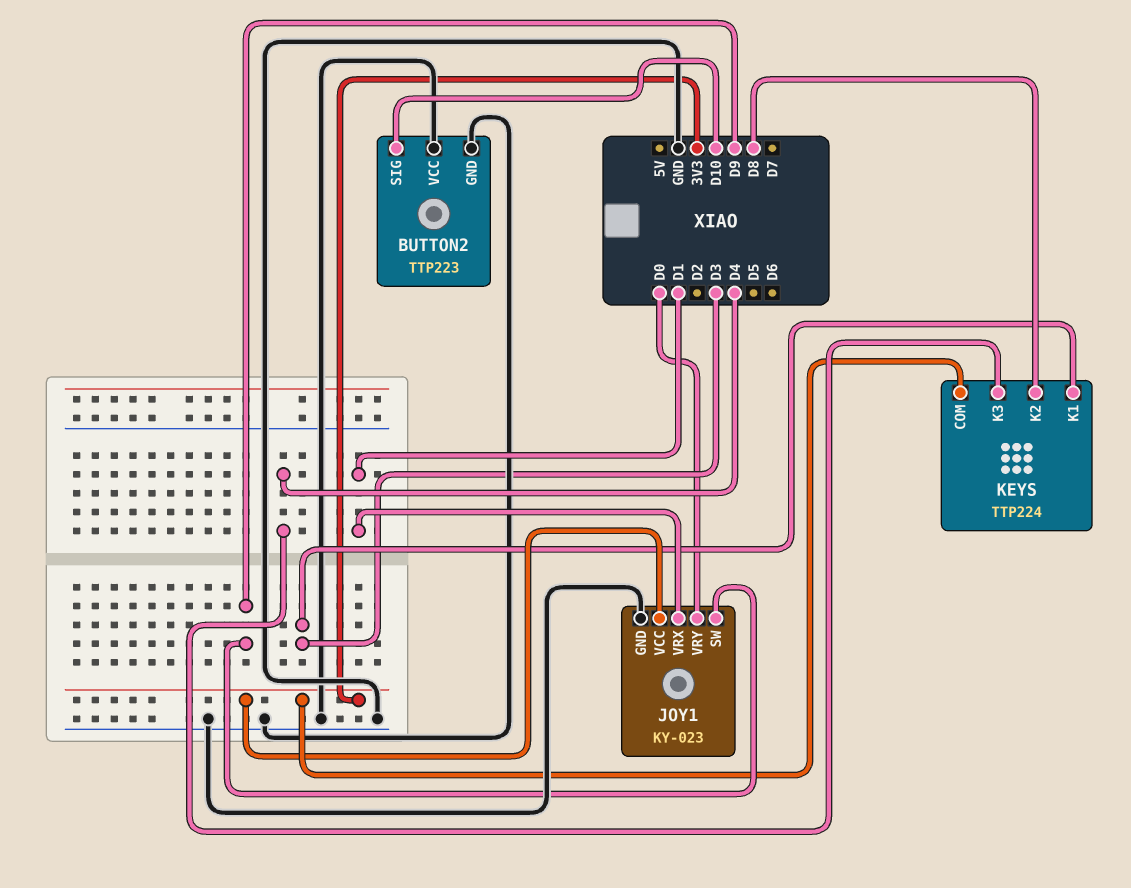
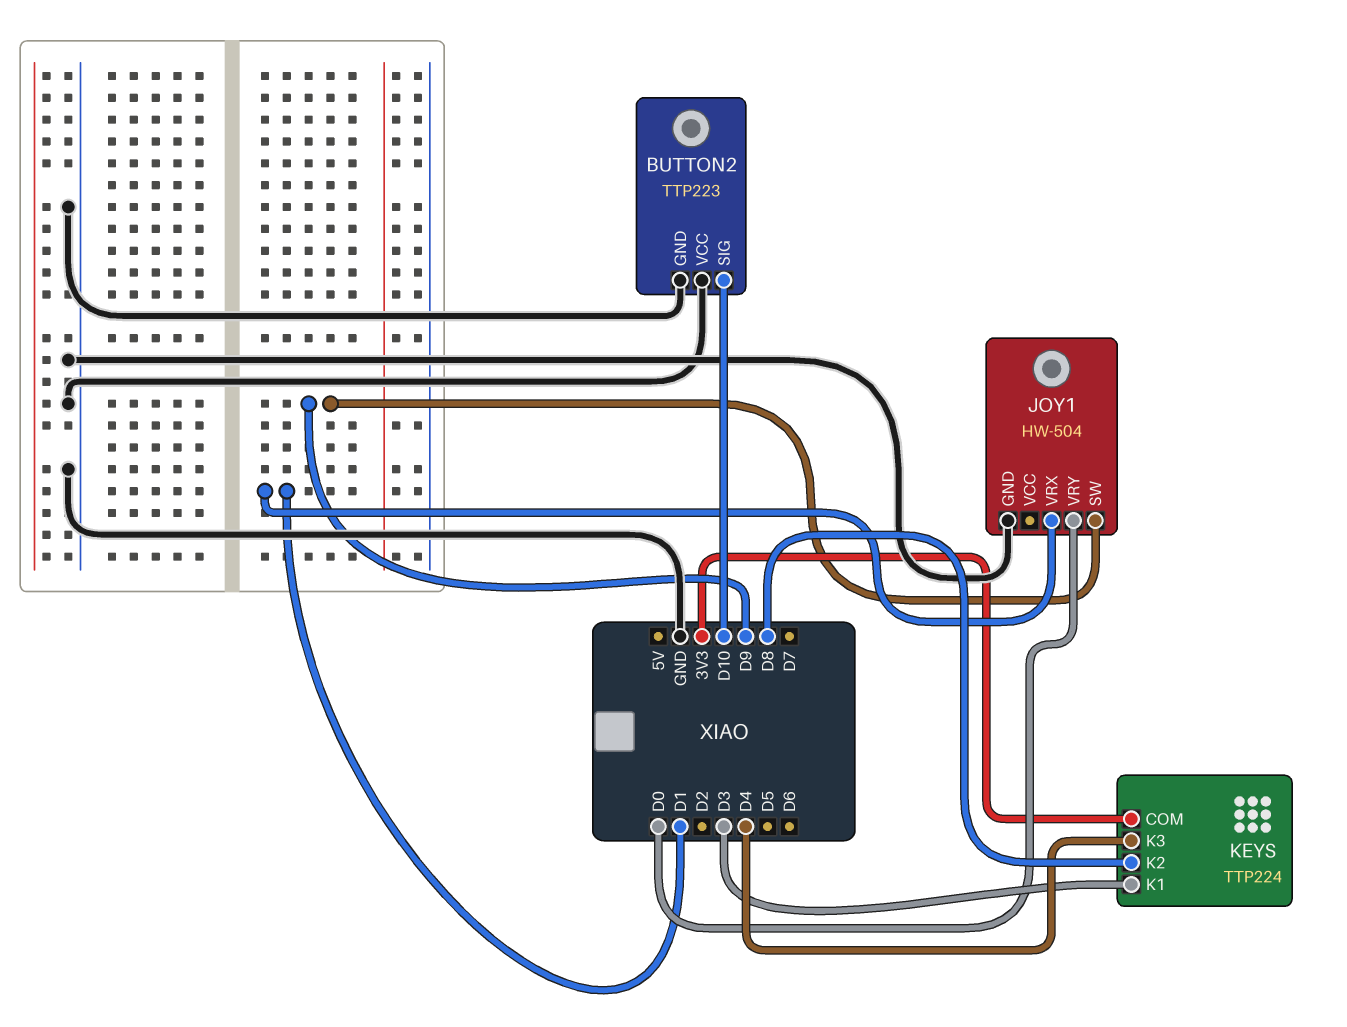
JOY1: KY-023 -> HW-504
JOY1 pin VCC: 3V3 -> none

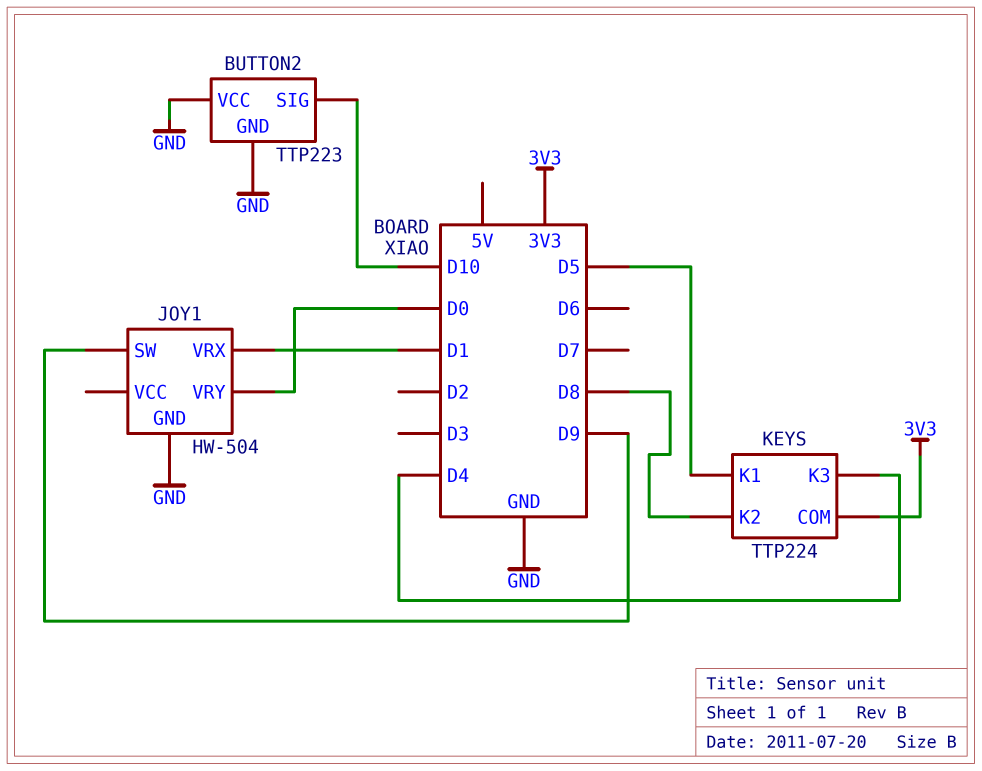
KEYS pin K1: D3 -> D5

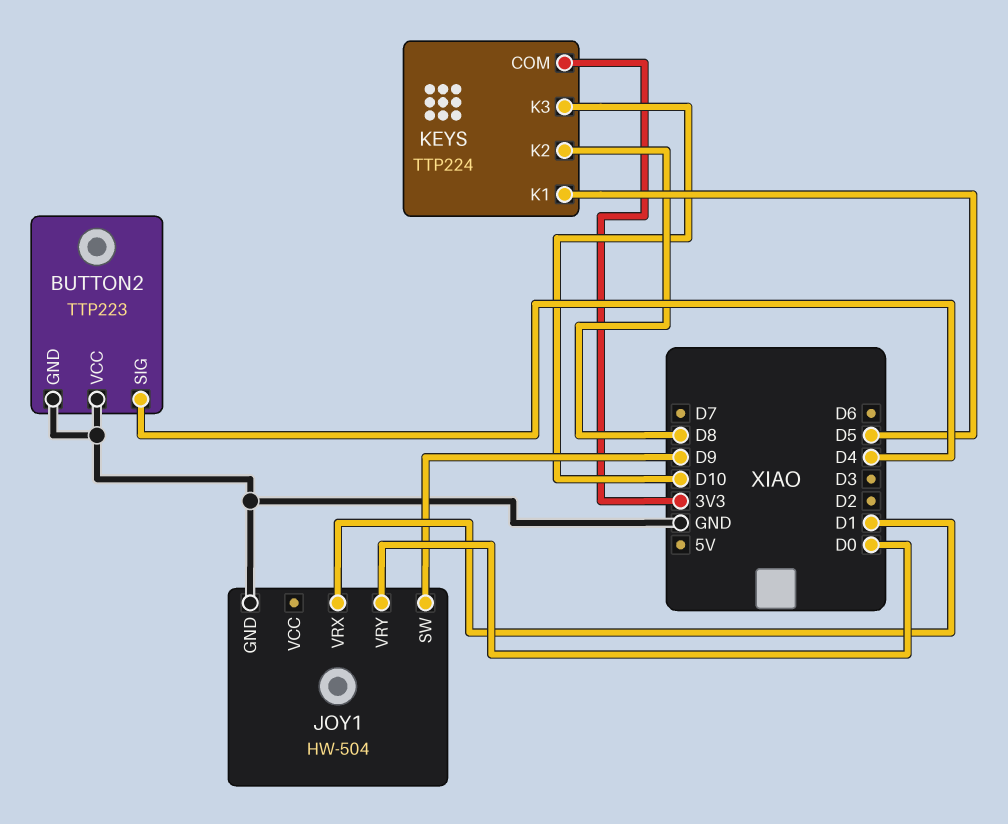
BUTTON2 pin SIG: D10 -> D4
KEYS pin K3: D4 -> D10

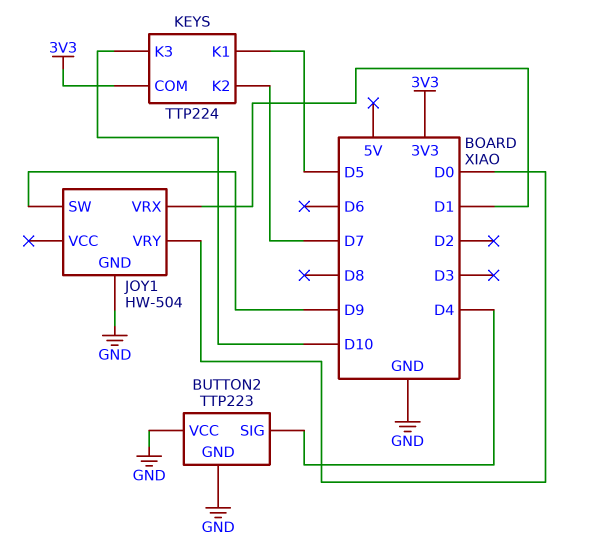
KEYS pin K2: D8 -> D7

